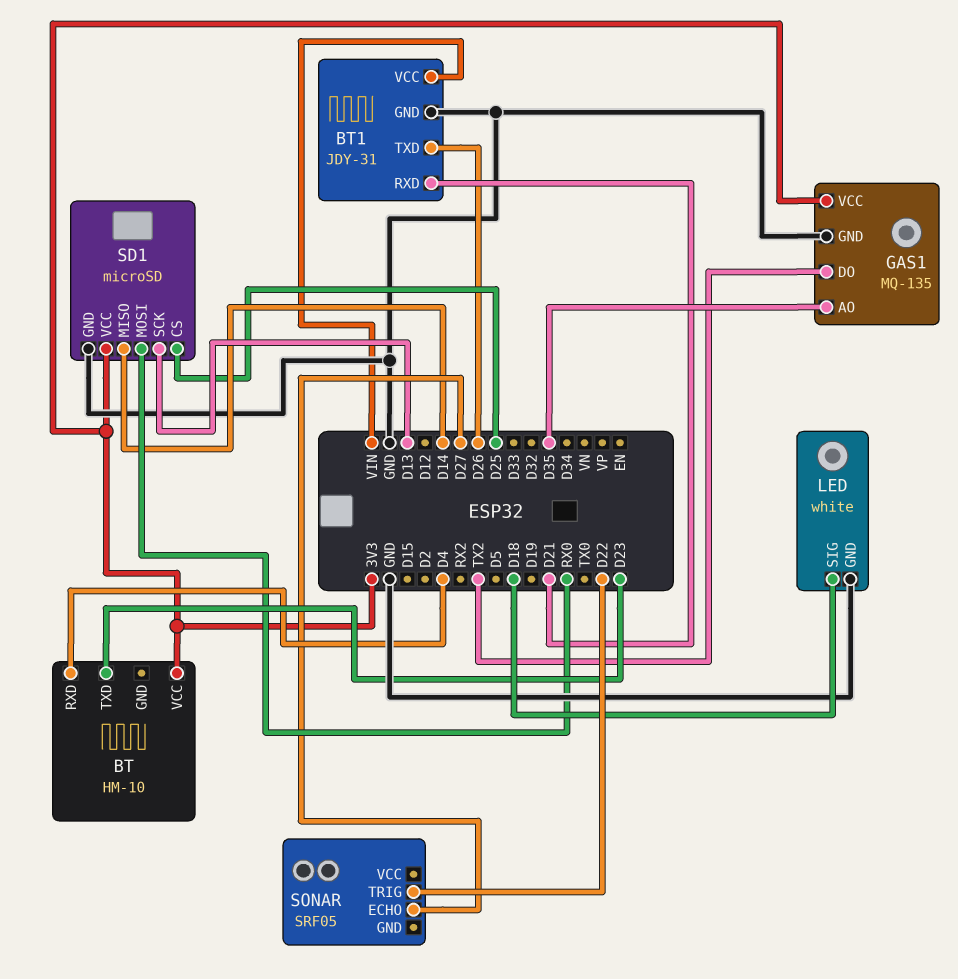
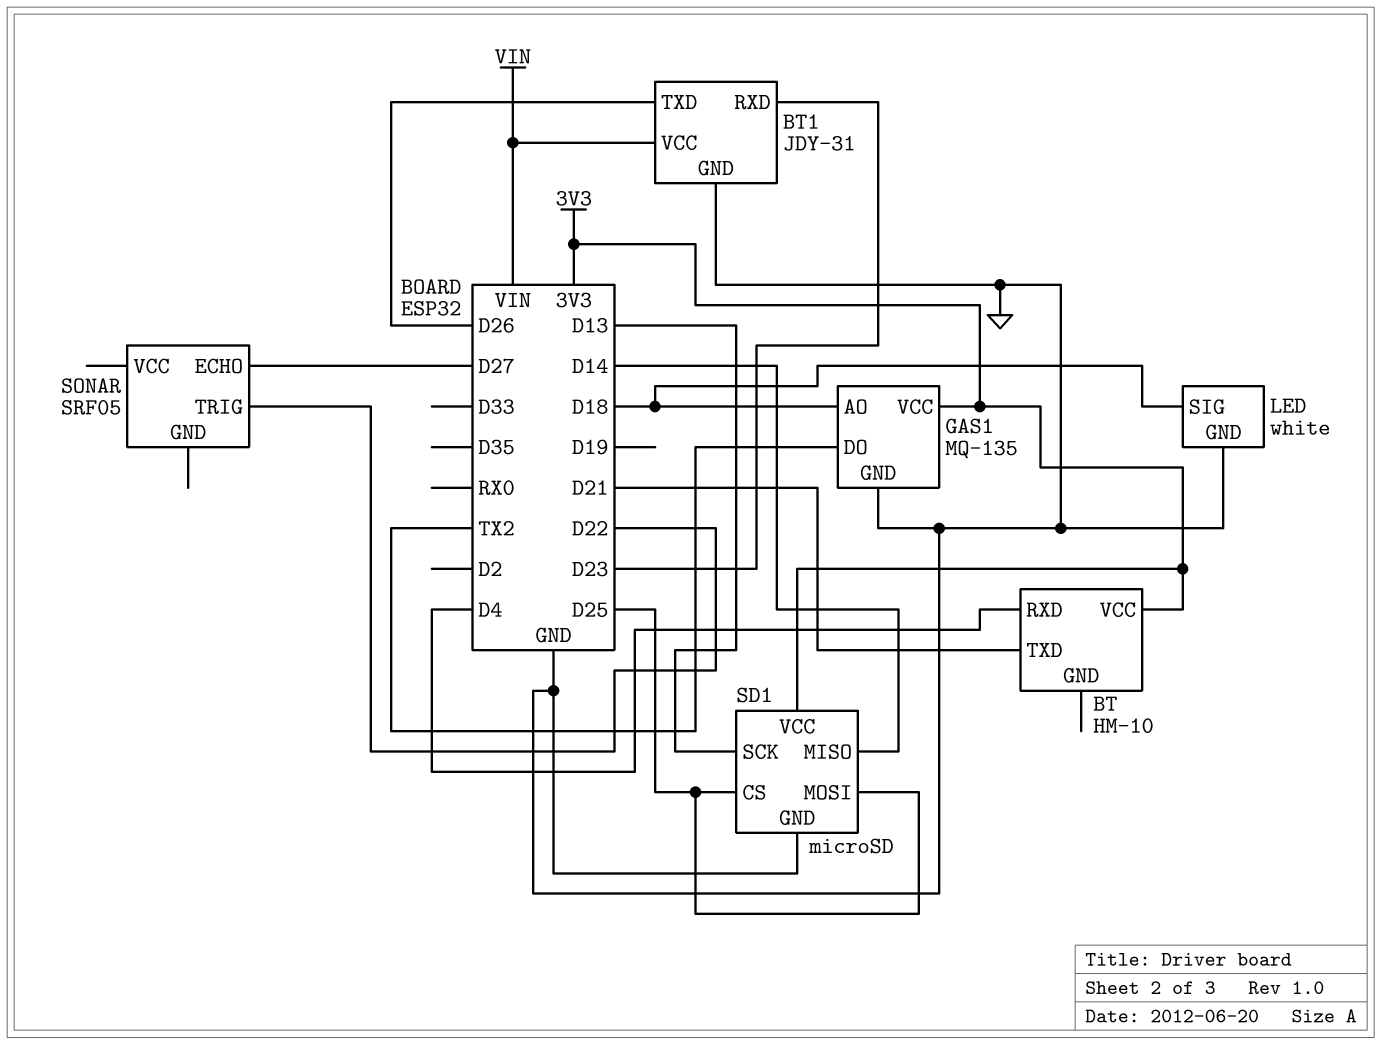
BT pin TXD: D23 -> D21
BT1 pin RXD: D21 -> D23
GAS1 pin AO: D35 -> D18
SD1 pin MOSI: RX0 -> D25

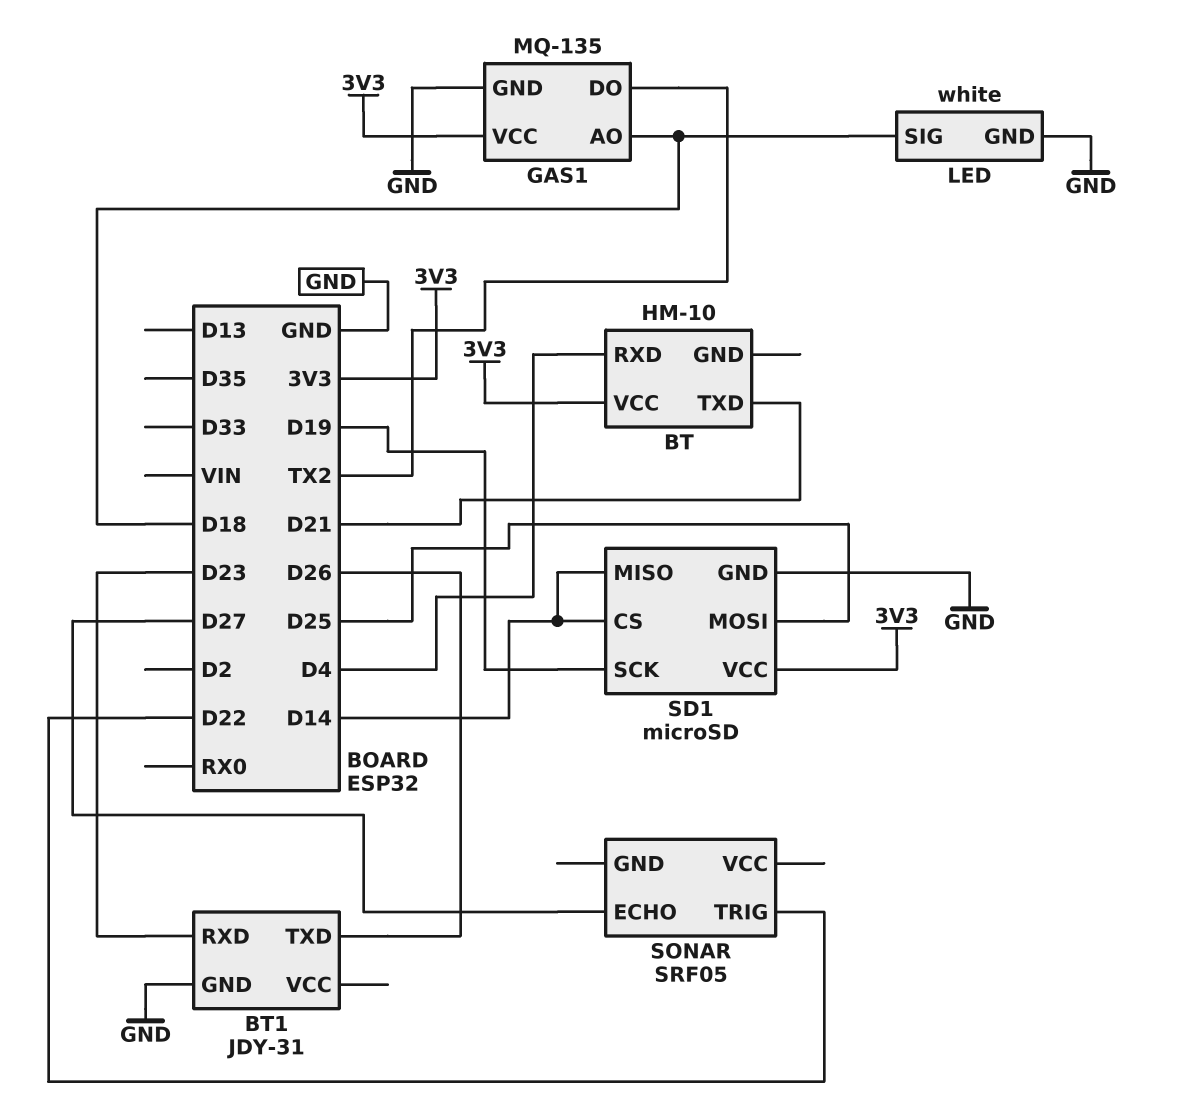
BT1 pin VCC: VIN -> none
SD1 pin CS: D25 -> D14
SD1 pin SCK: D13 -> D19

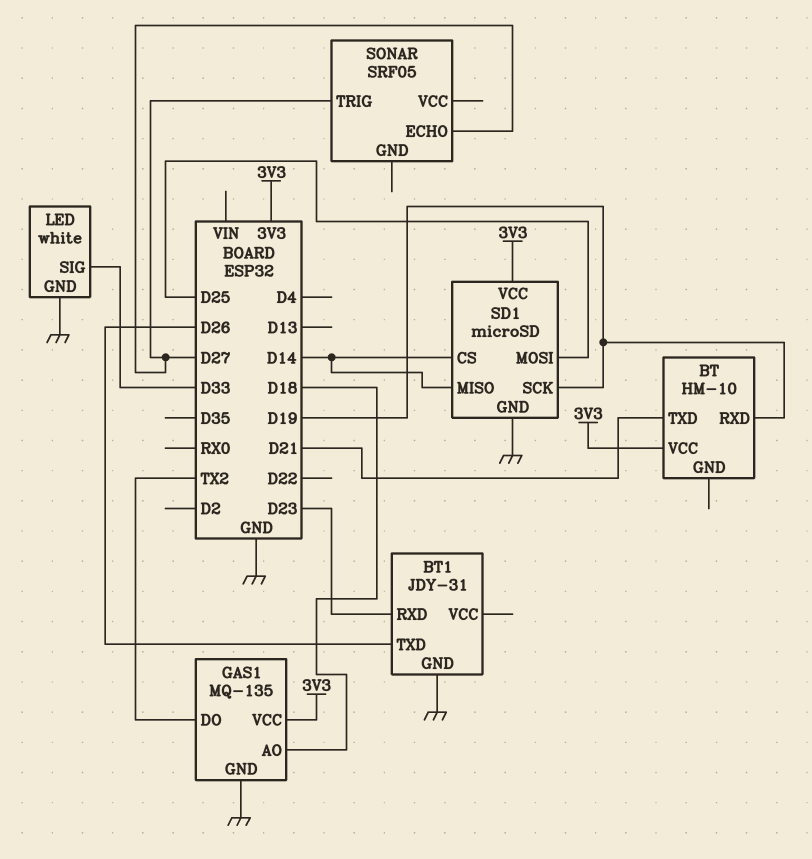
BT pin RXD: D4 -> D19
LED pin SIG: D18 -> D33
SONAR pin TRIG: D22 -> D27

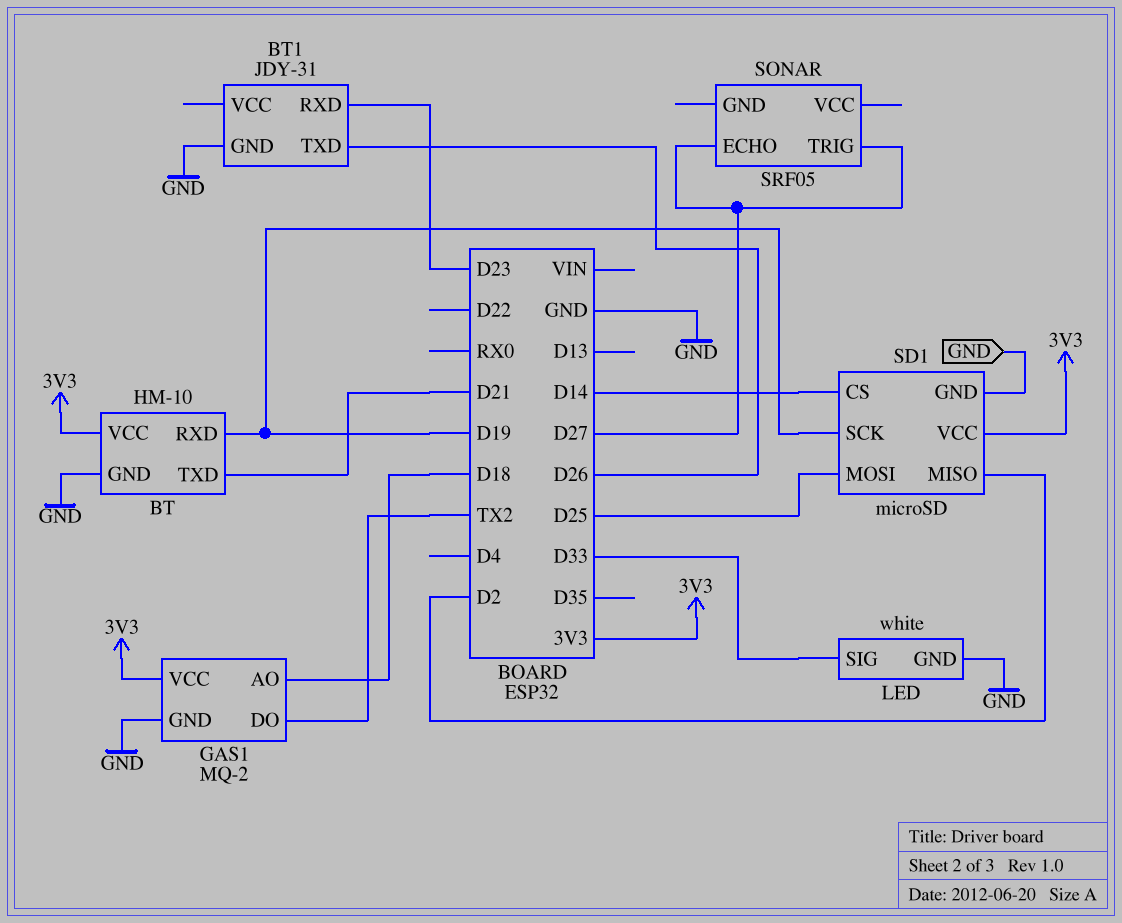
BT pin GND: none -> GND
GAS1: MQ-135 -> MQ-2
SD1 pin MISO: D14 -> D2

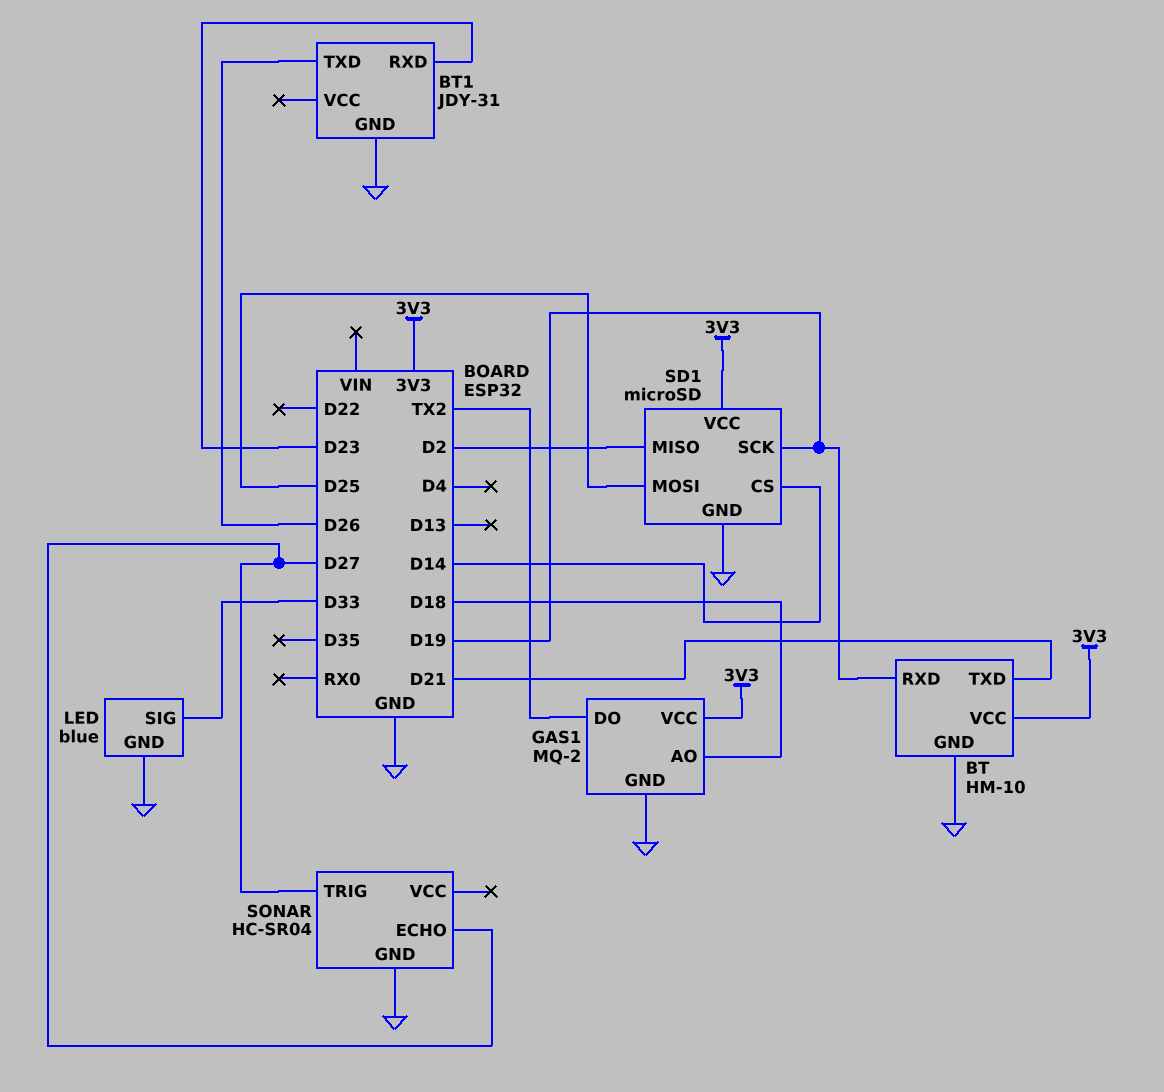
LED: white -> blue
SONAR: SRF05 -> HC-SR04
SONAR pin GND: none -> GND

